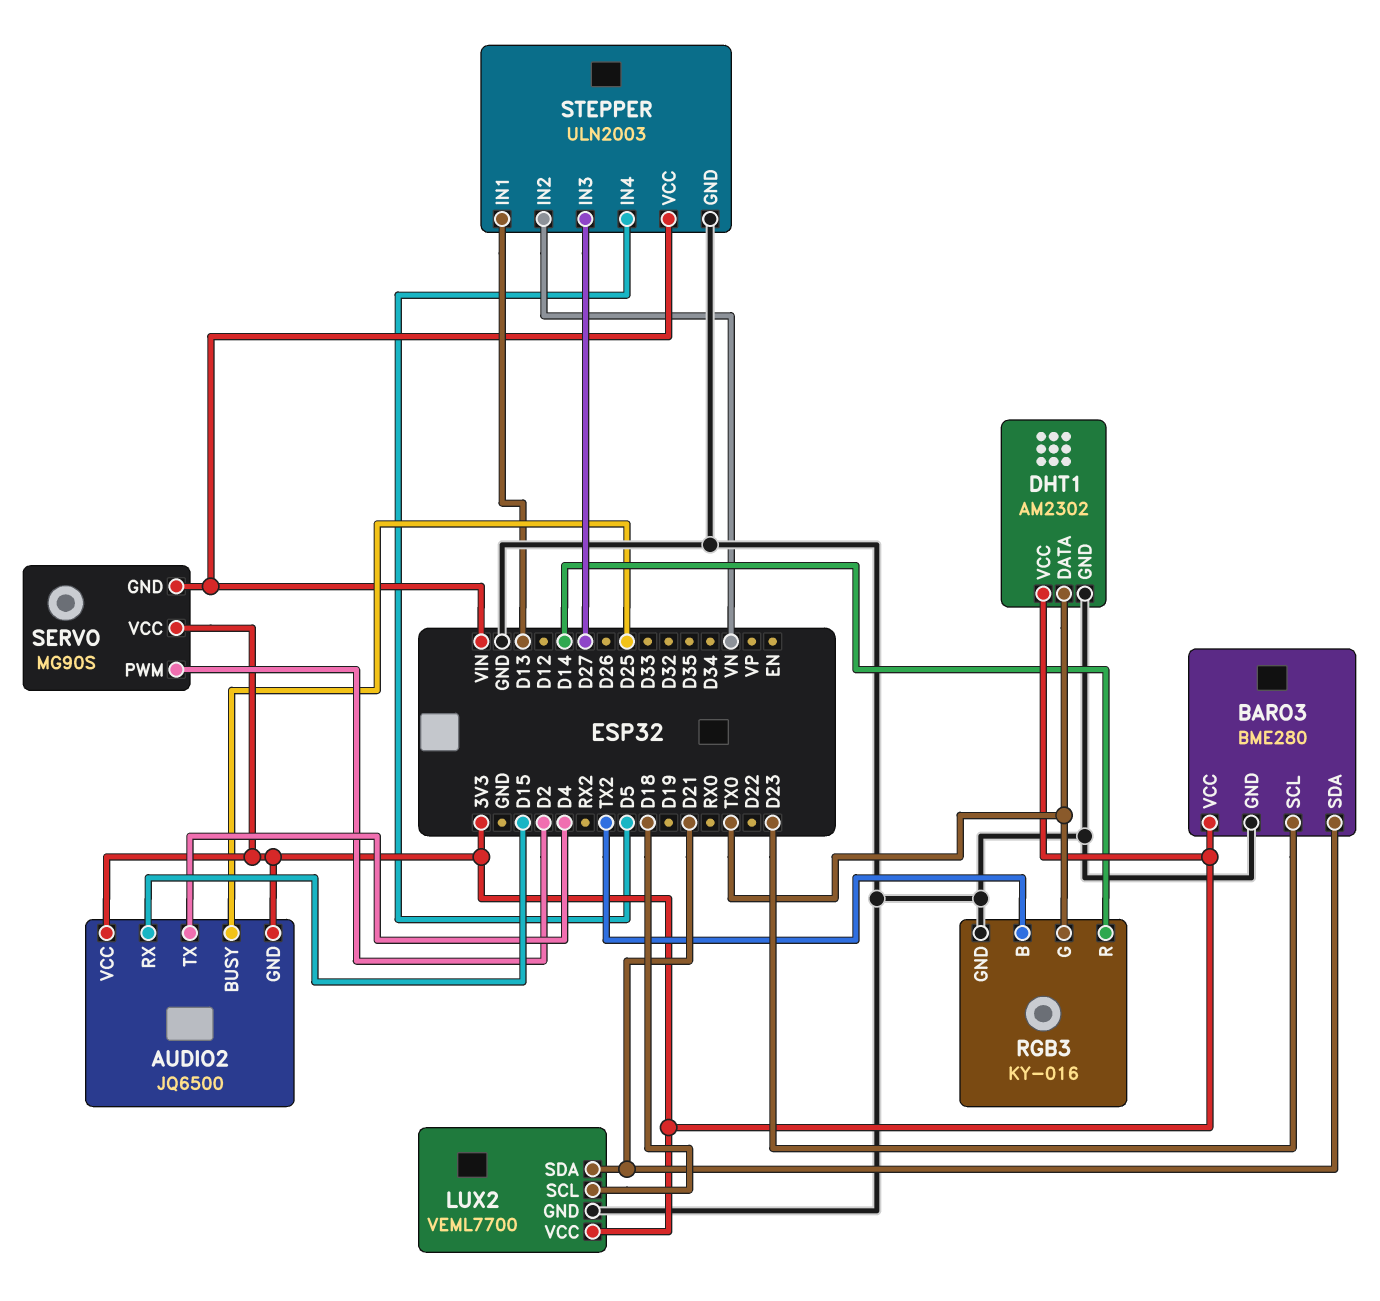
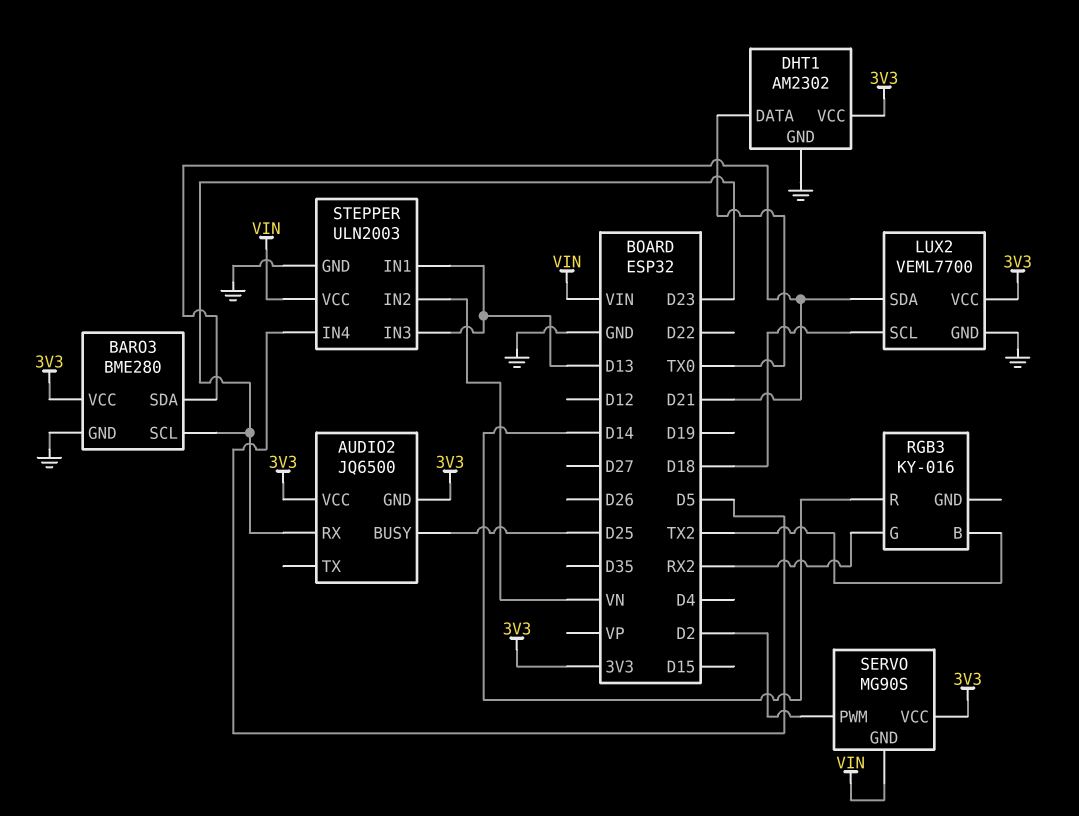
AUDIO2 pin RX: D15 -> D23
AUDIO2 pin TX: D4 -> none
RGB3 pin G: TX0 -> RX2
RGB3 pin GND: GND -> none
STEPPER pin IN3: D27 -> D13

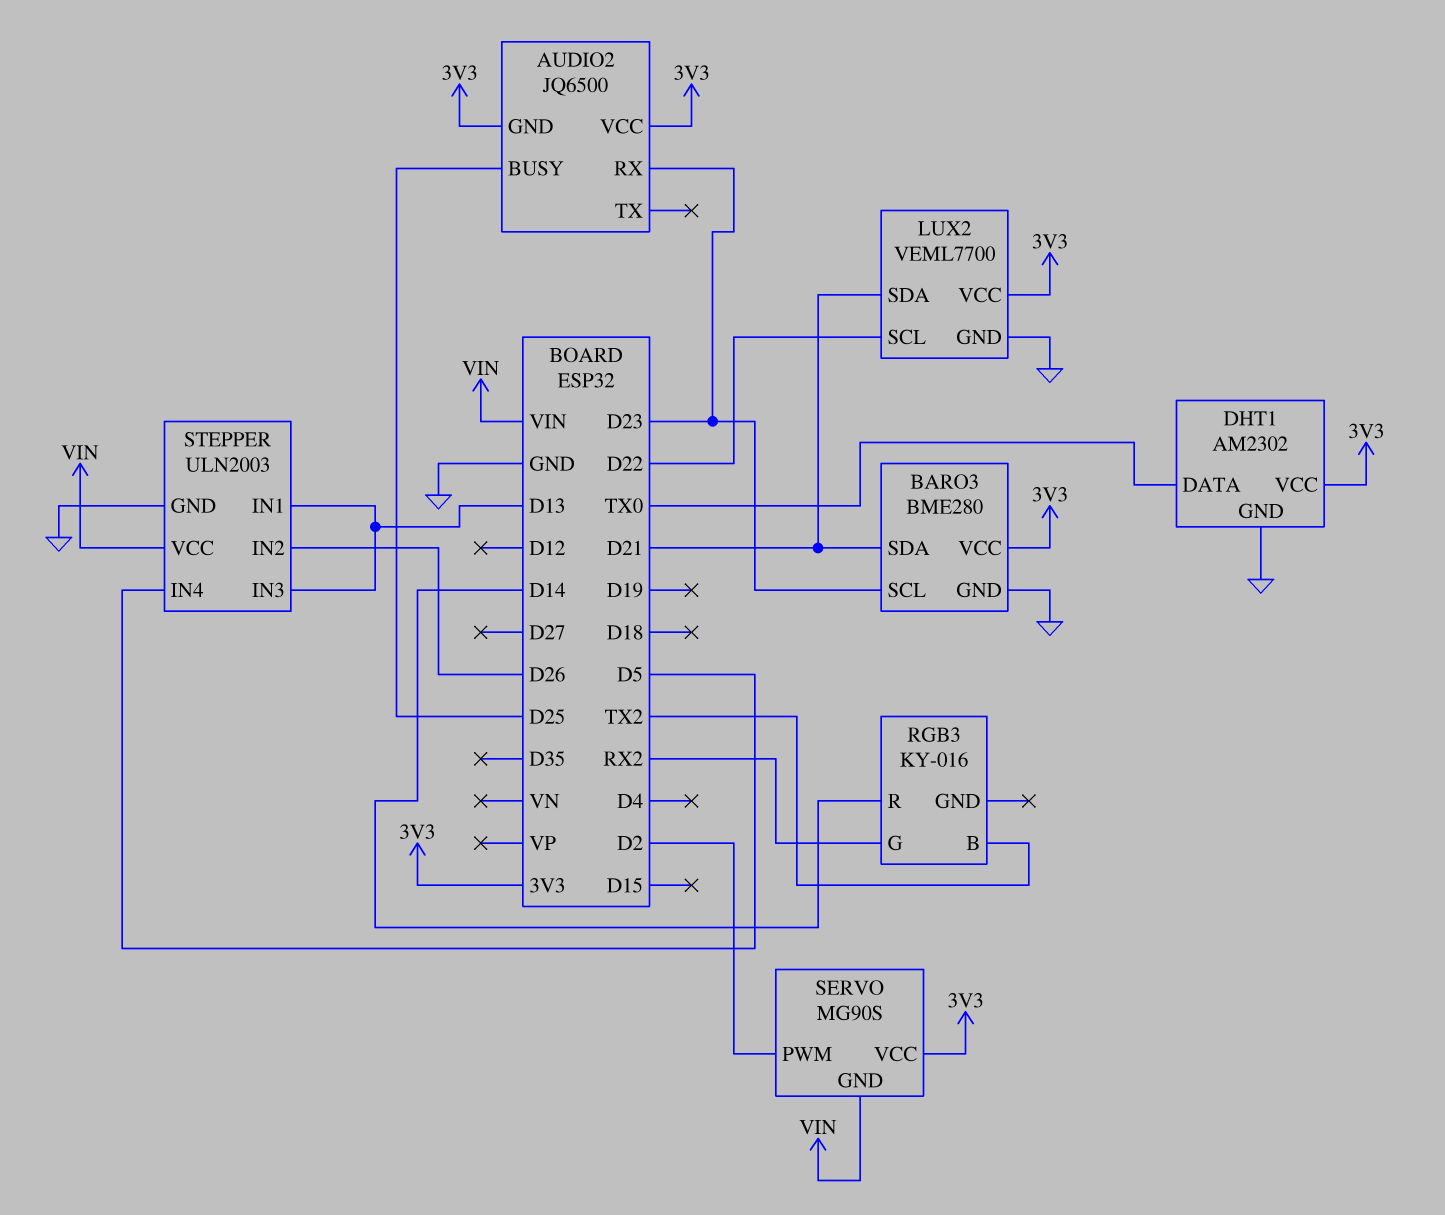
LUX2 pin SCL: D18 -> D22
STEPPER pin IN2: VN -> D26

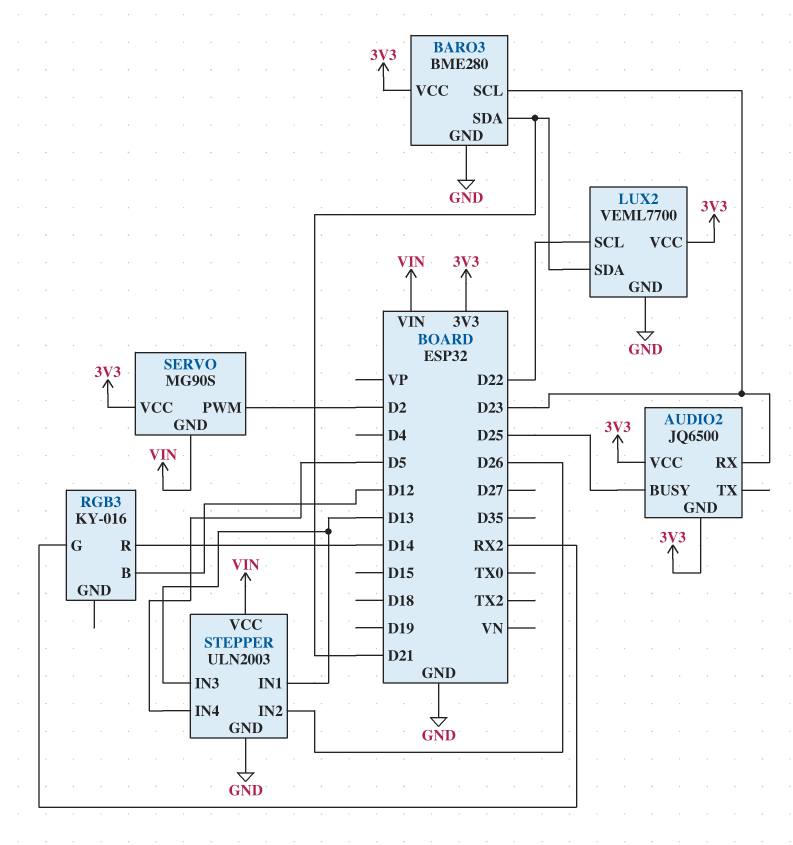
DHT1: AM2302 -> none
DHT1 pin DATA: TX0 -> none
DHT1 pin GND: GND -> none
DHT1 pin VCC: 3V3 -> none
RGB3 pin B: TX2 -> D12

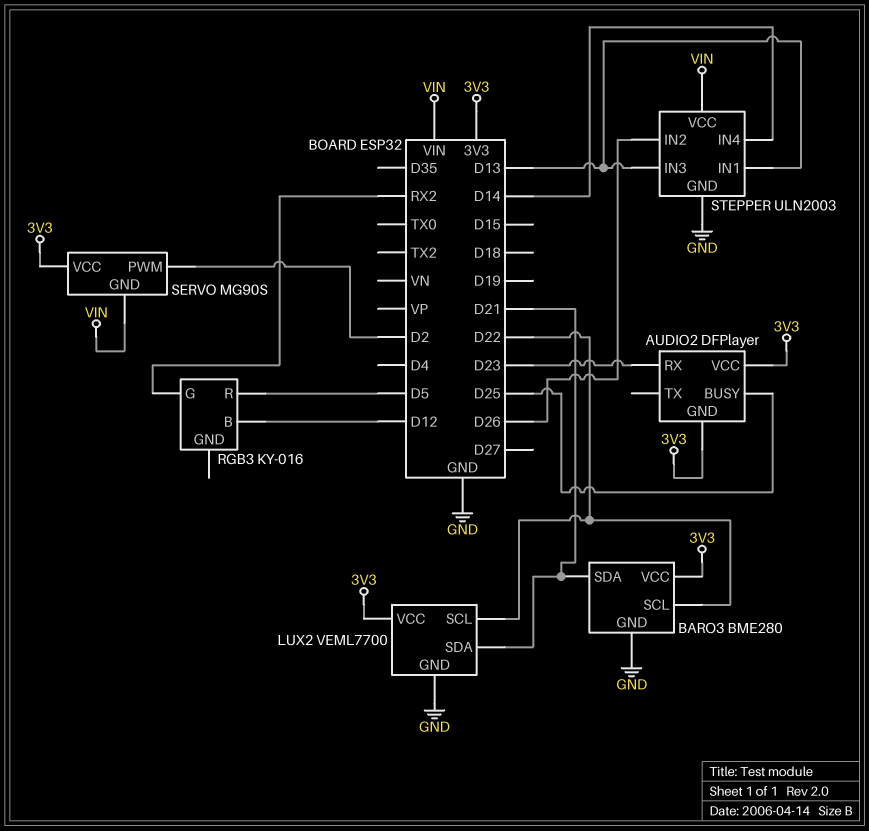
AUDIO2: JQ6500 -> DFPlayer
BARO3 pin SCL: D23 -> D22
RGB3 pin R: D14 -> D5
STEPPER pin IN4: D5 -> D14

